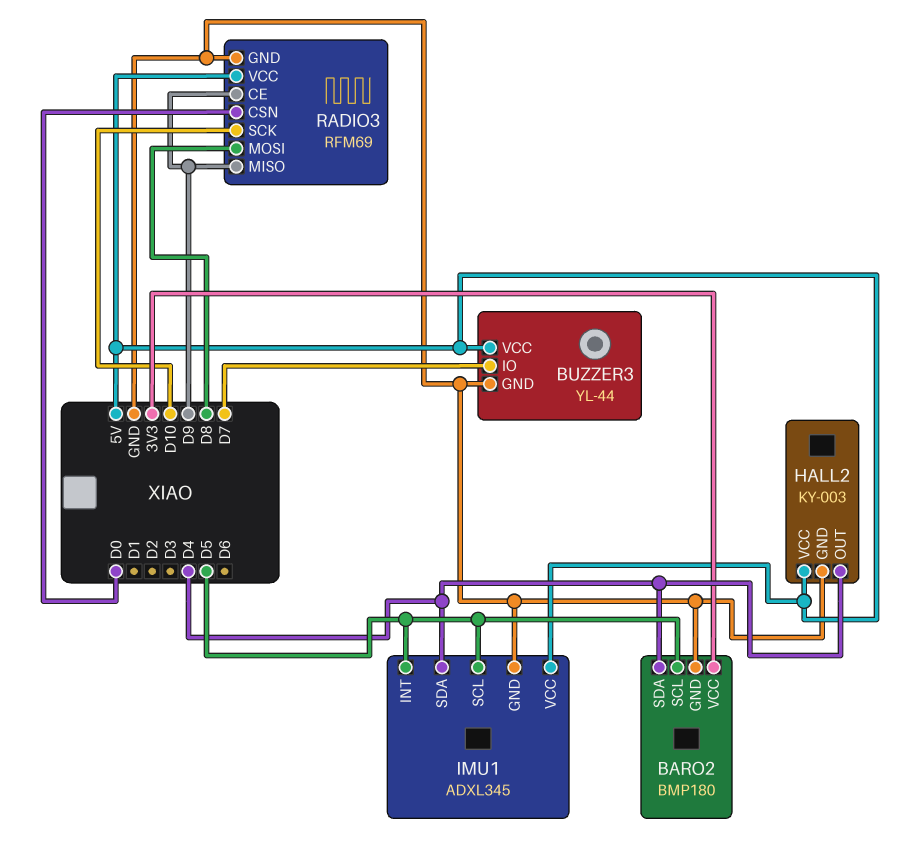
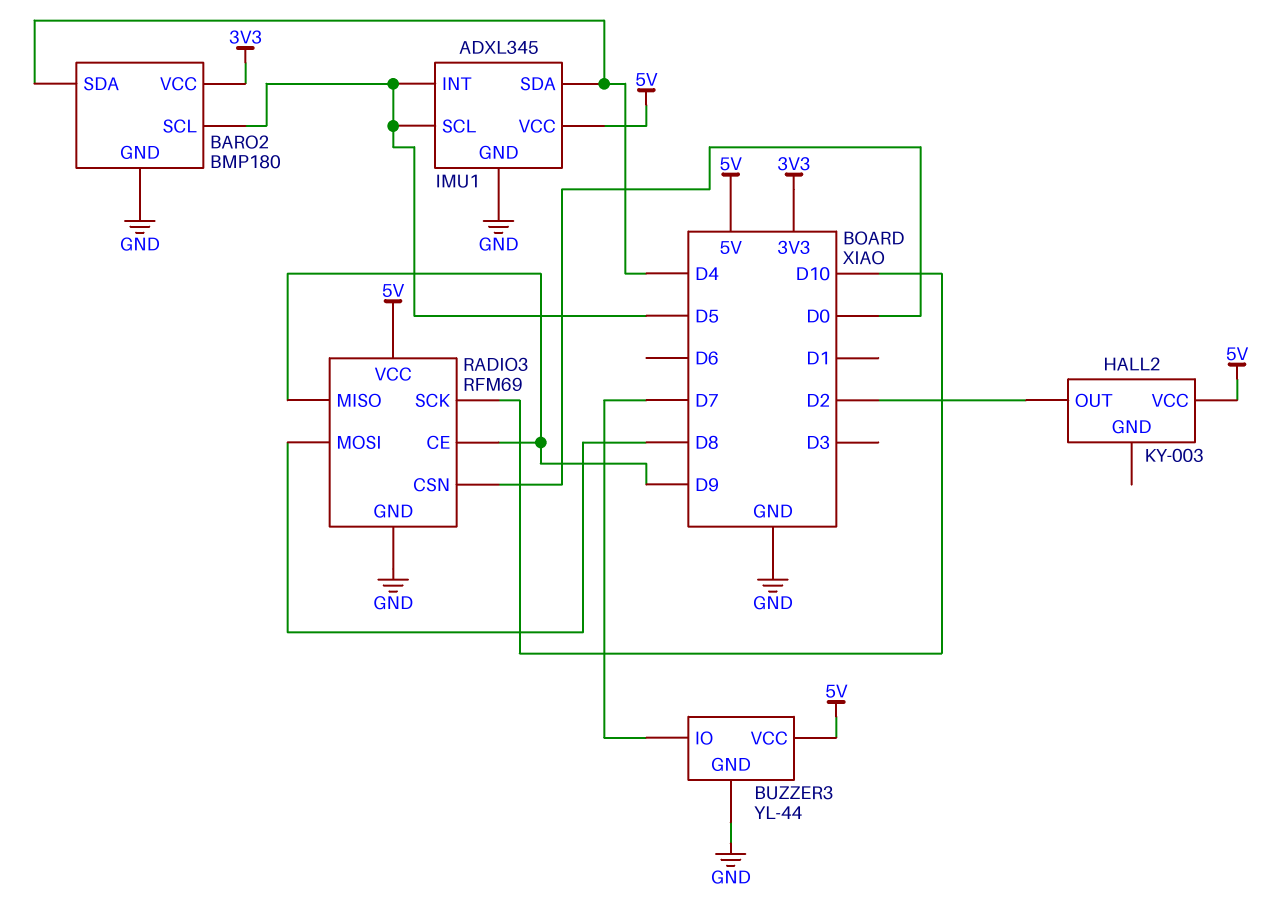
HALL2 pin GND: GND -> none
HALL2 pin OUT: D4 -> D2

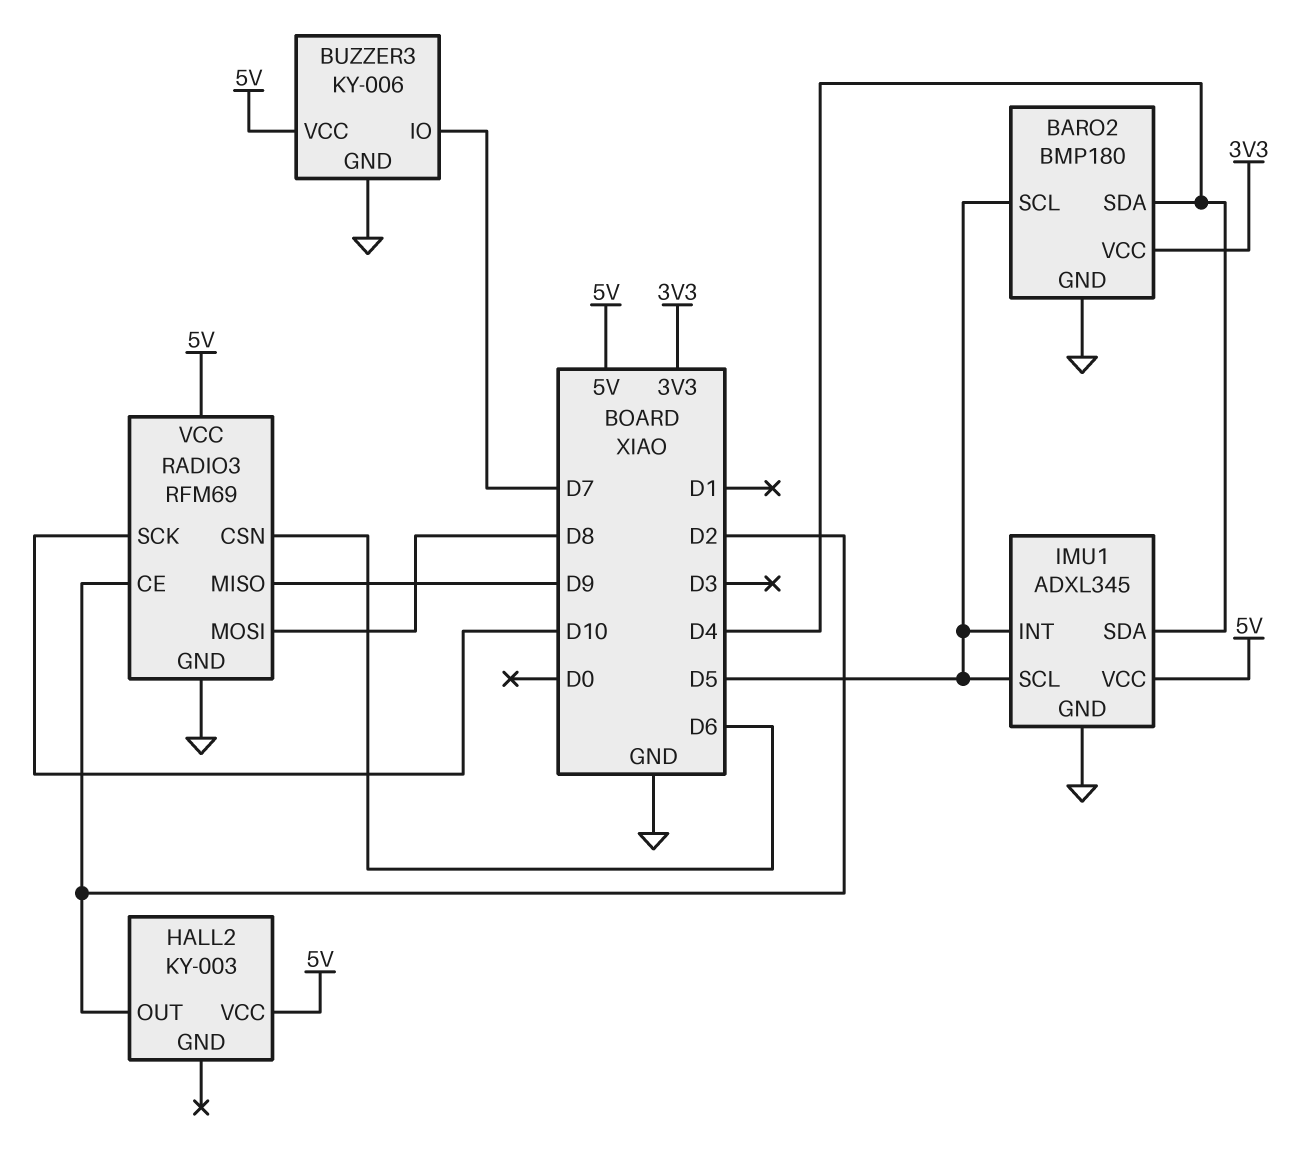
BUZZER3: YL-44 -> KY-006
RADIO3 pin CE: D9 -> D2
RADIO3 pin CSN: D0 -> D6

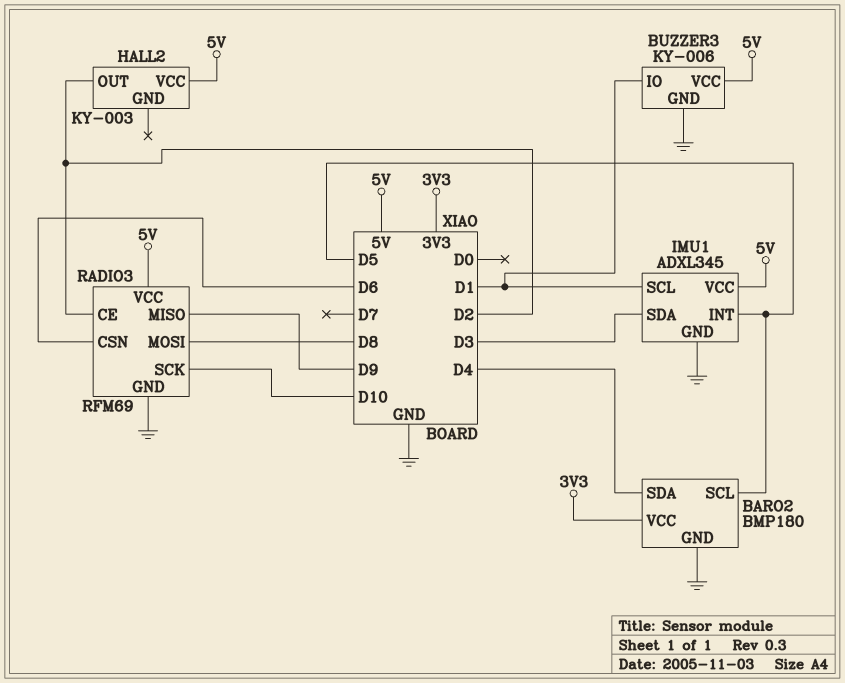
BUZZER3 pin IO: D7 -> D1
IMU1 pin SCL: D5 -> D1
IMU1 pin SDA: D4 -> D3

